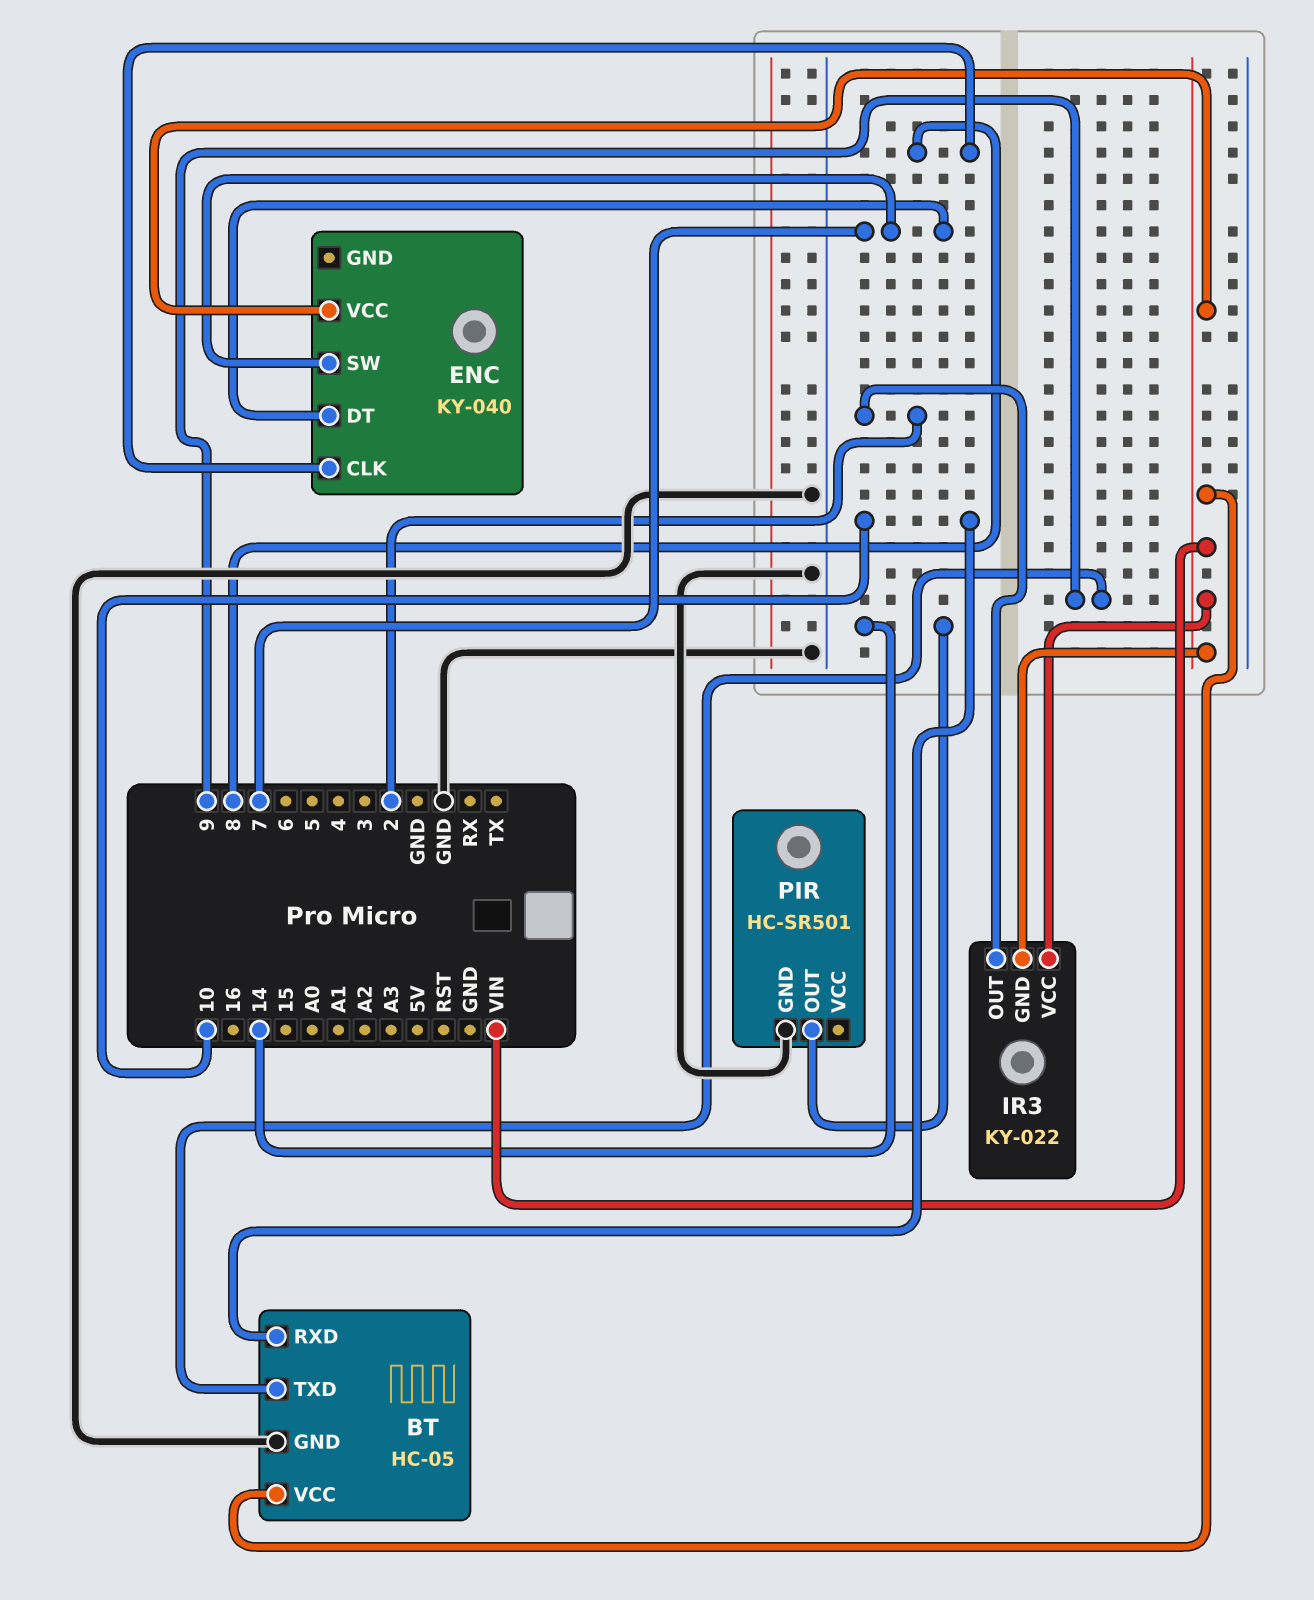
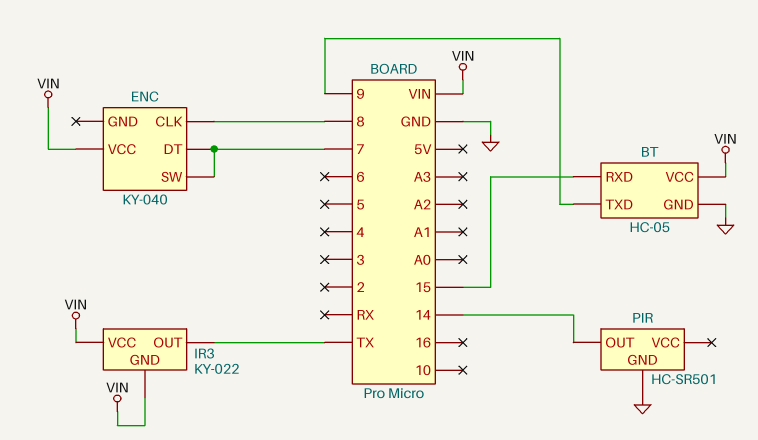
BT pin RXD: 10 -> 15
IR3 pin OUT: 2 -> TX

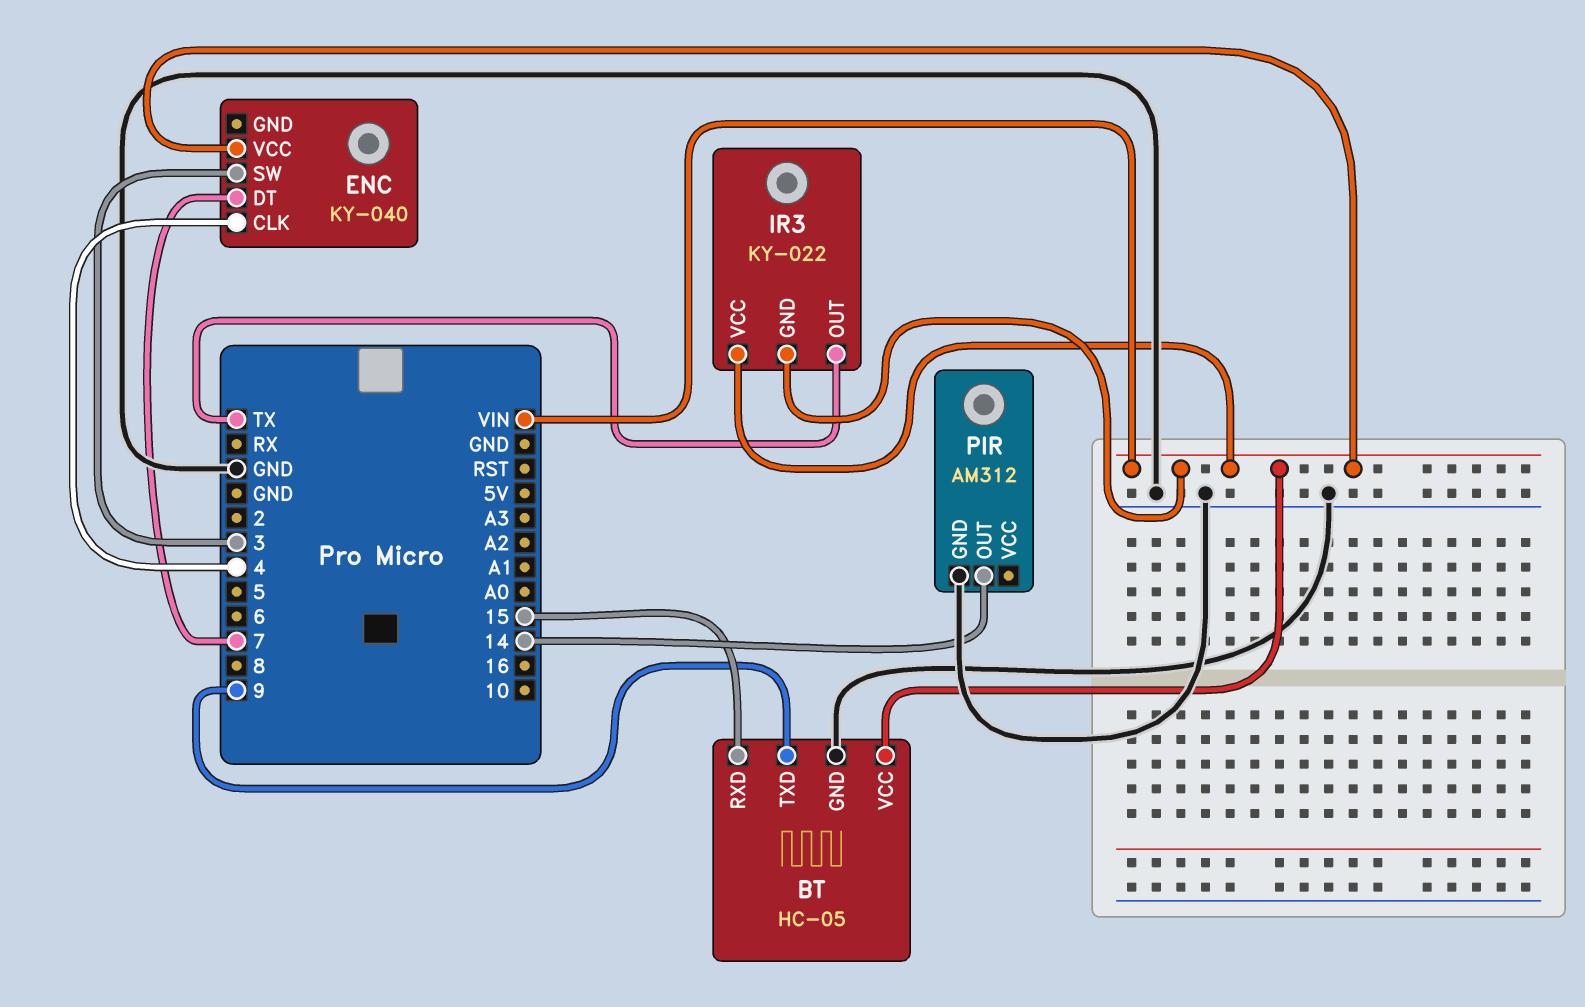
ENC pin CLK: 8 -> 4
ENC pin SW: 7 -> 3
PIR: HC-SR501 -> AM312

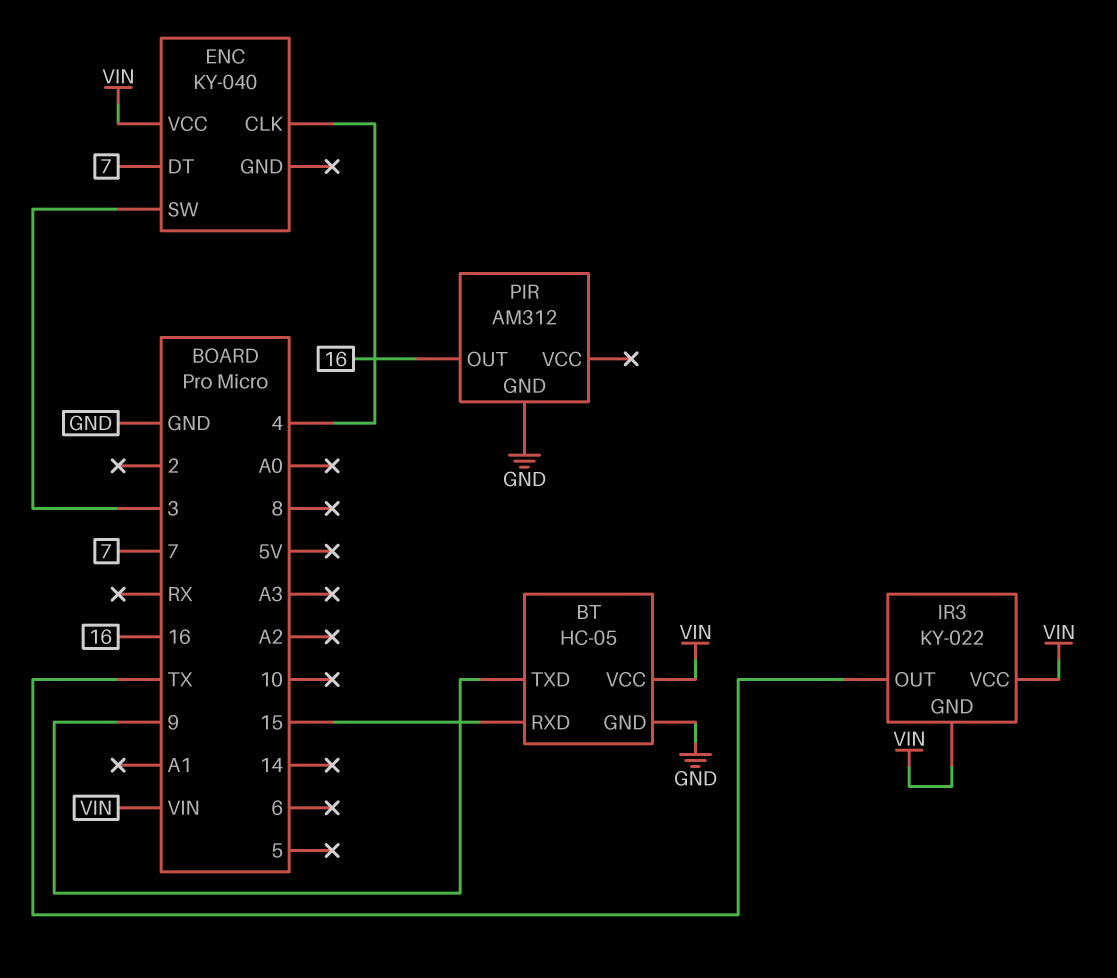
PIR pin OUT: 14 -> 16

